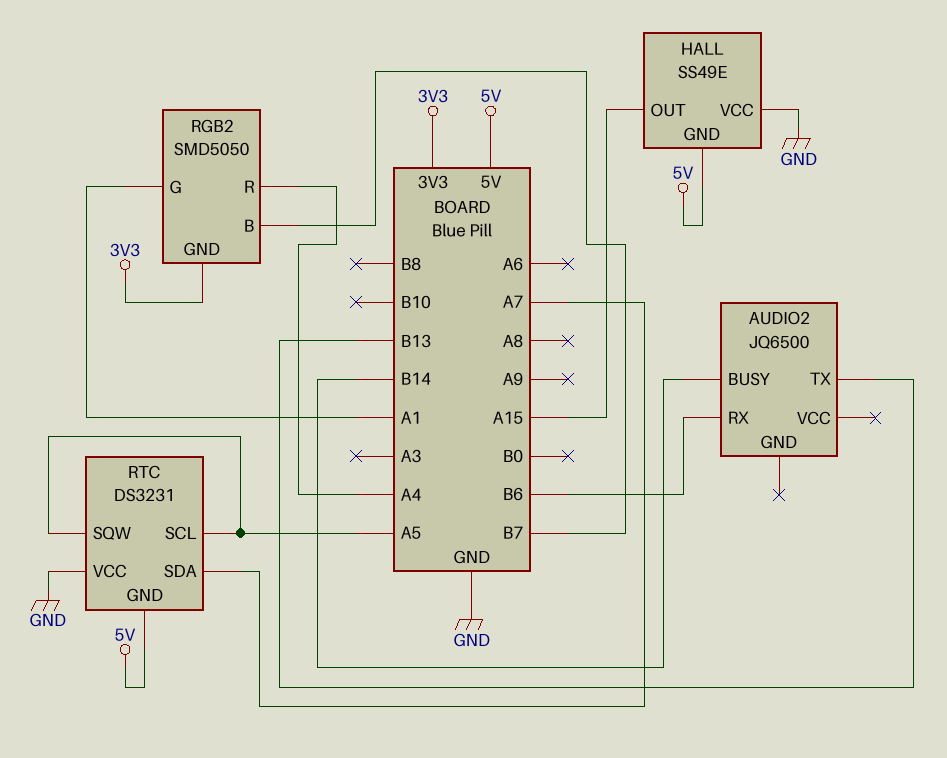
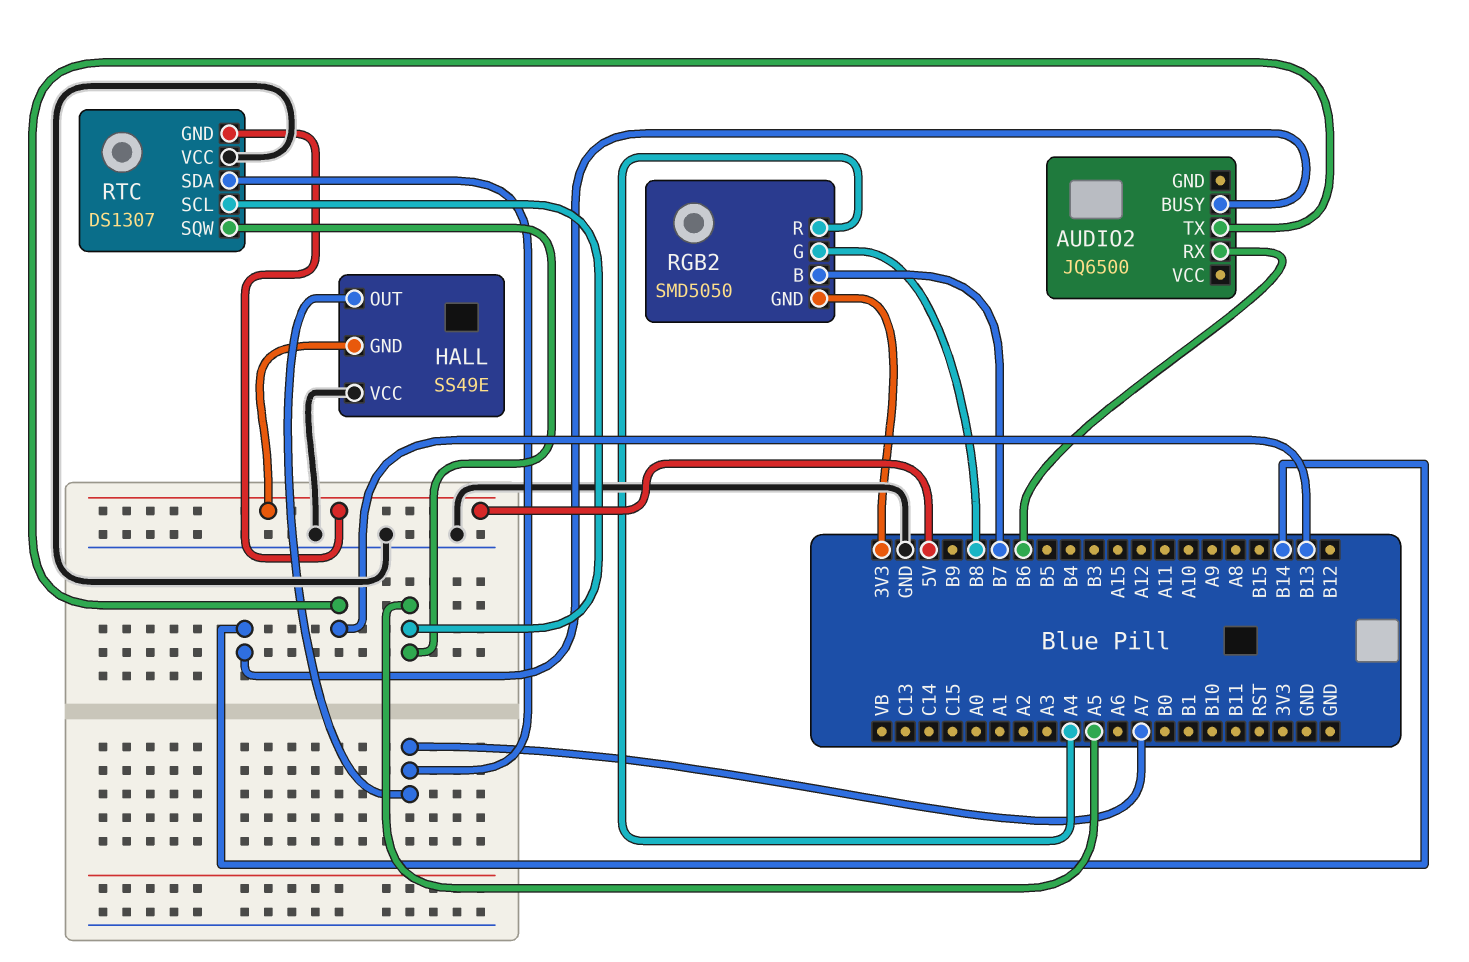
HALL pin OUT: A15 -> A7
RGB2 pin G: A1 -> B8
RTC: DS3231 -> DS1307

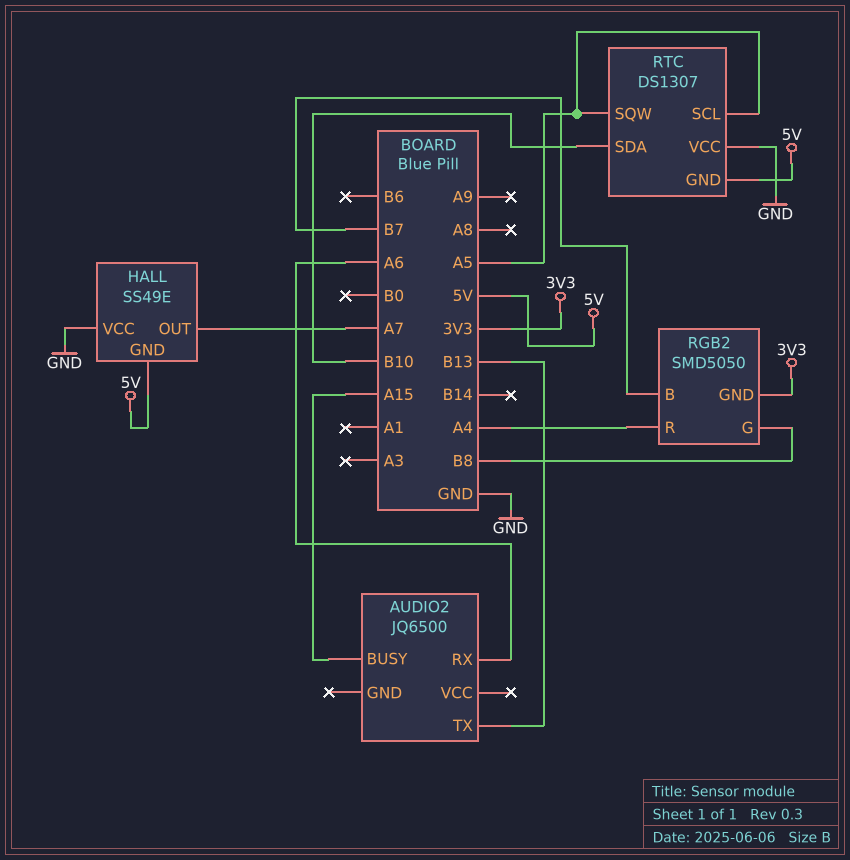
AUDIO2 pin BUSY: B14 -> A15
AUDIO2 pin RX: B6 -> A6
RTC pin SDA: A7 -> B10

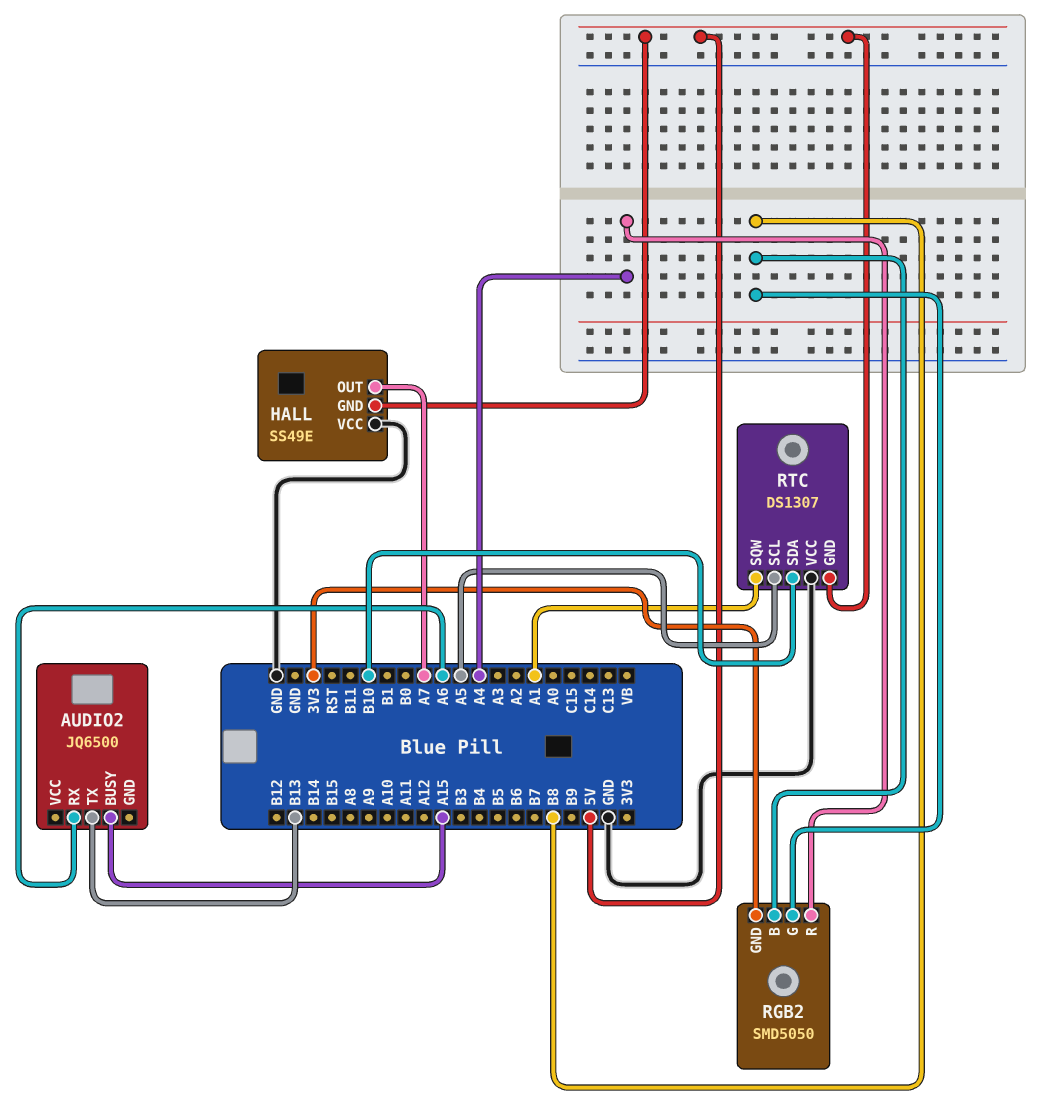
RGB2 pin B: B7 -> B8
RTC pin SQW: A5 -> A1

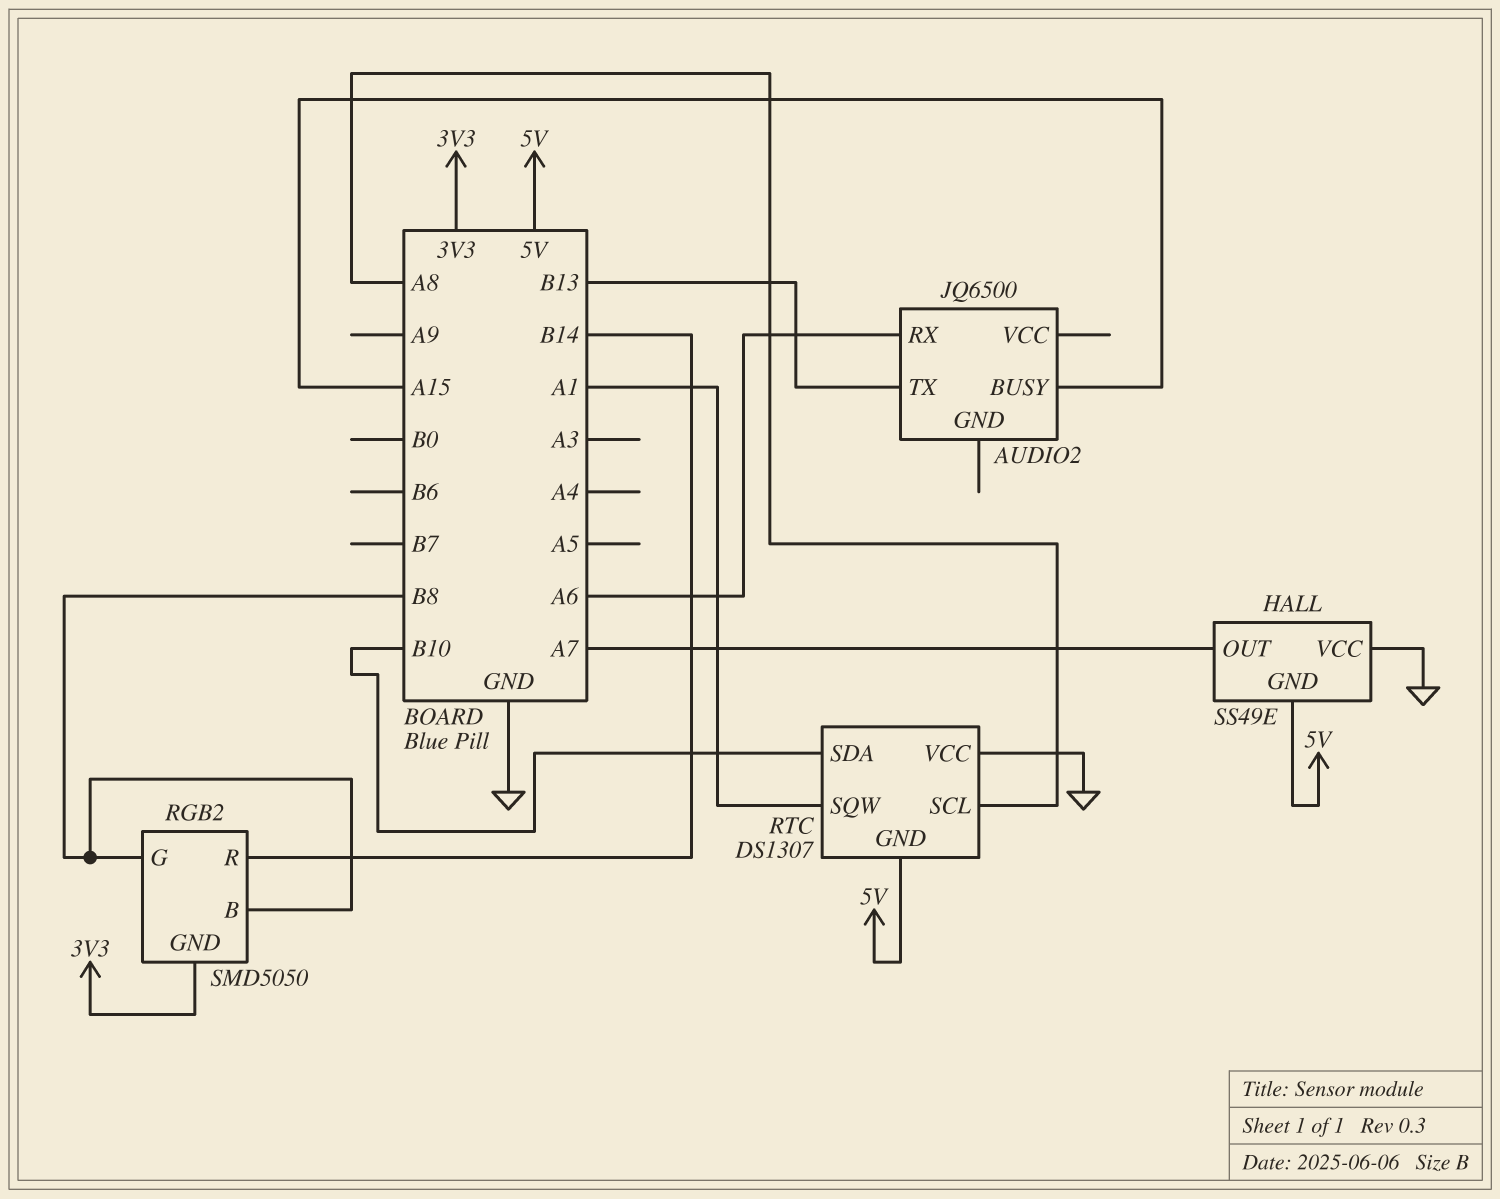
RGB2 pin R: A4 -> B14
RTC pin SCL: A5 -> A8

